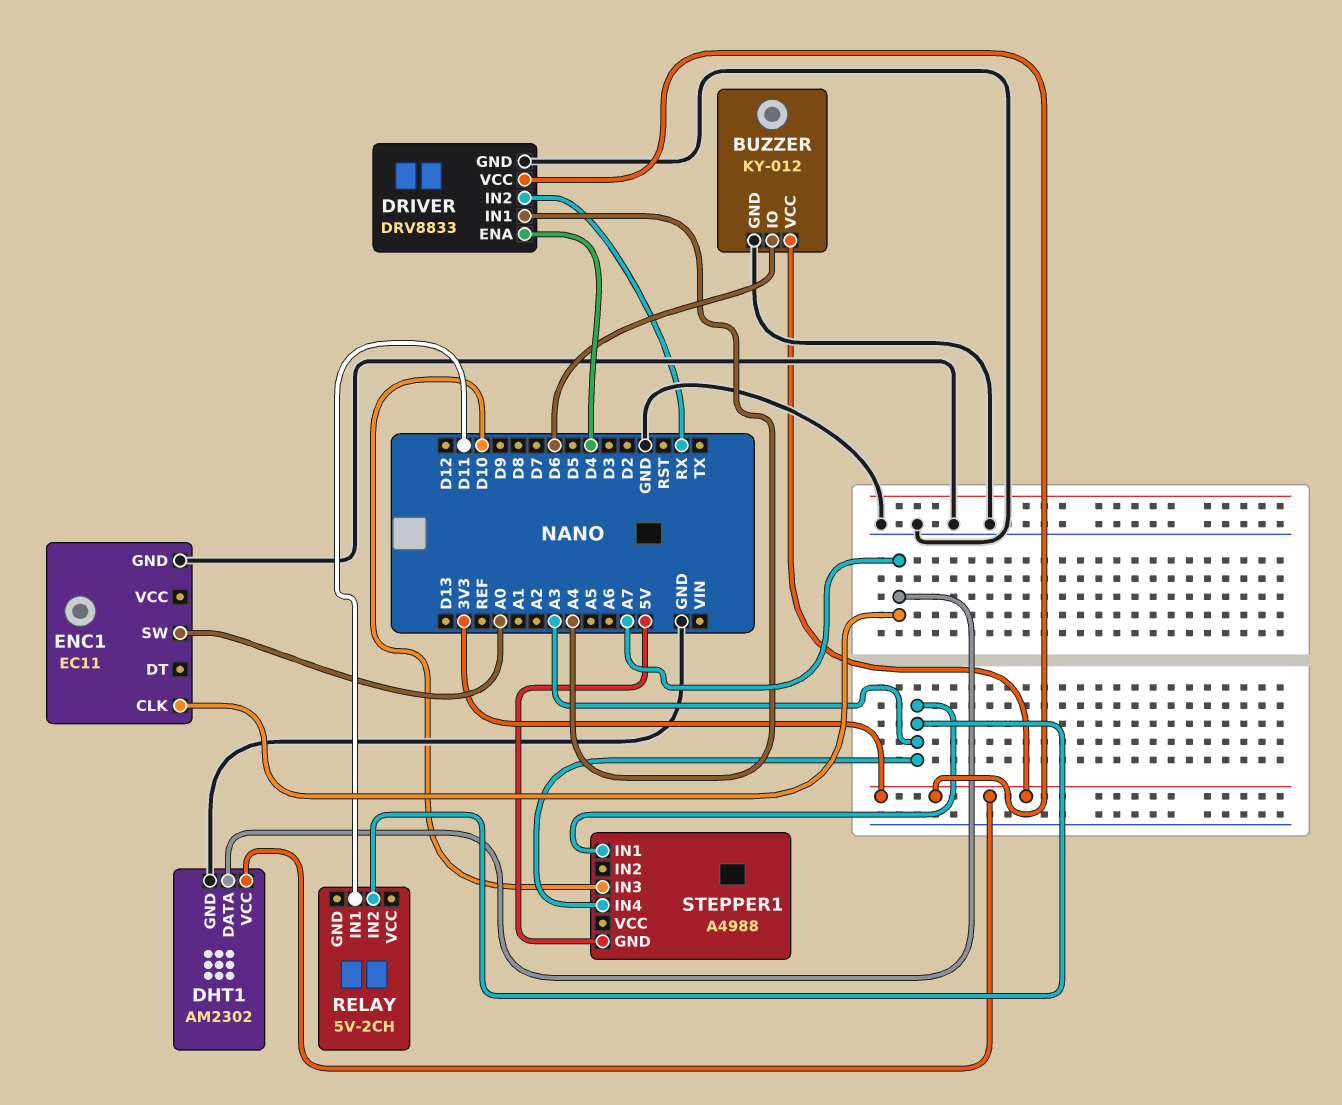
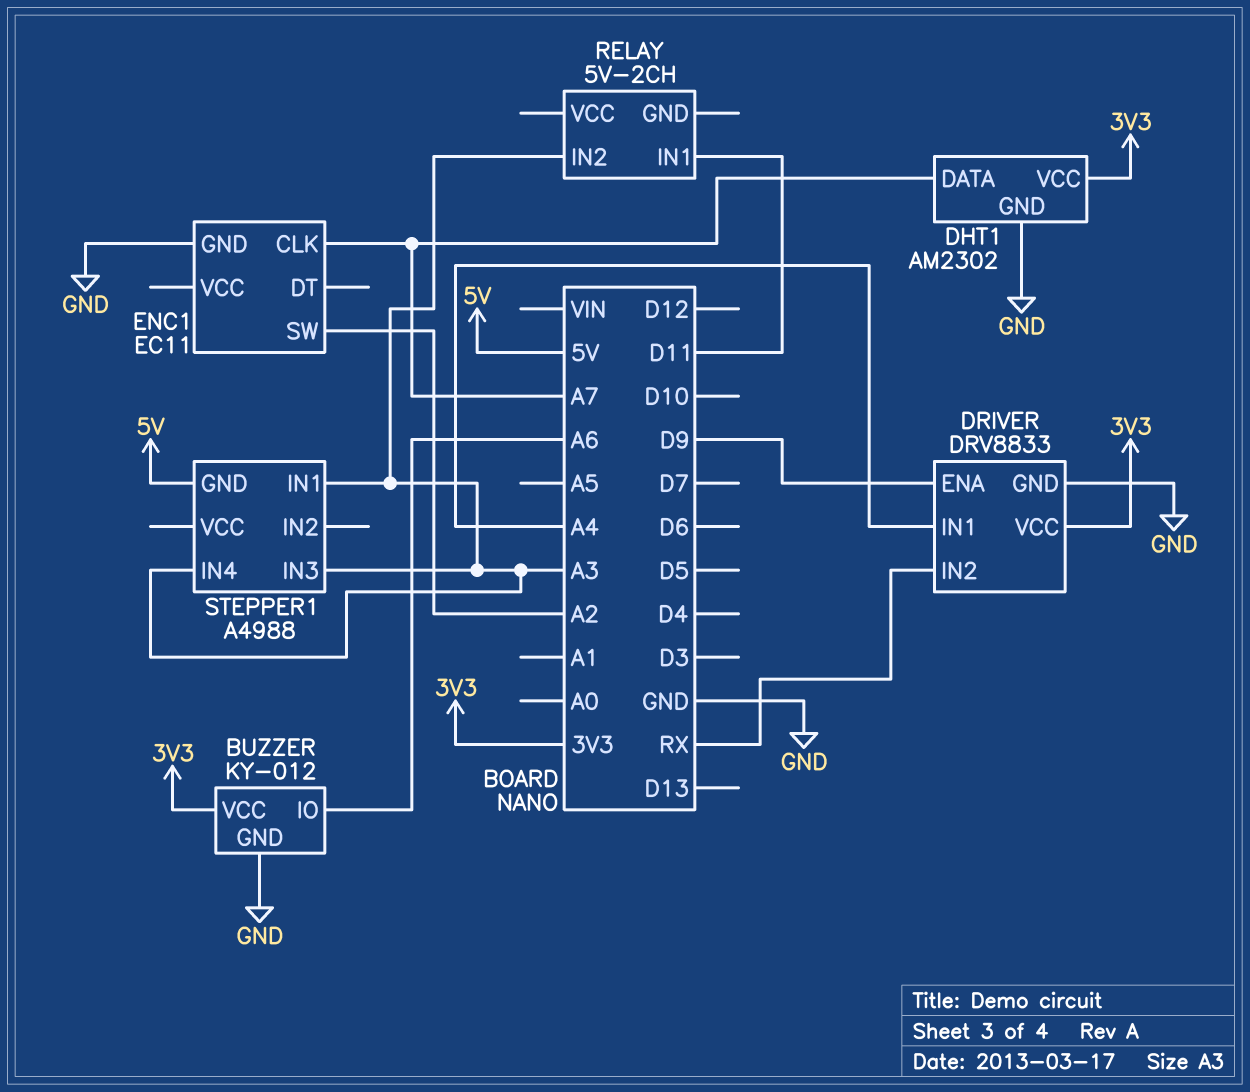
BUZZER pin IO: D6 -> A6
DRIVER pin ENA: D4 -> D9
ENC1 pin SW: A0 -> A2
STEPPER1 pin IN3: D10 -> A3

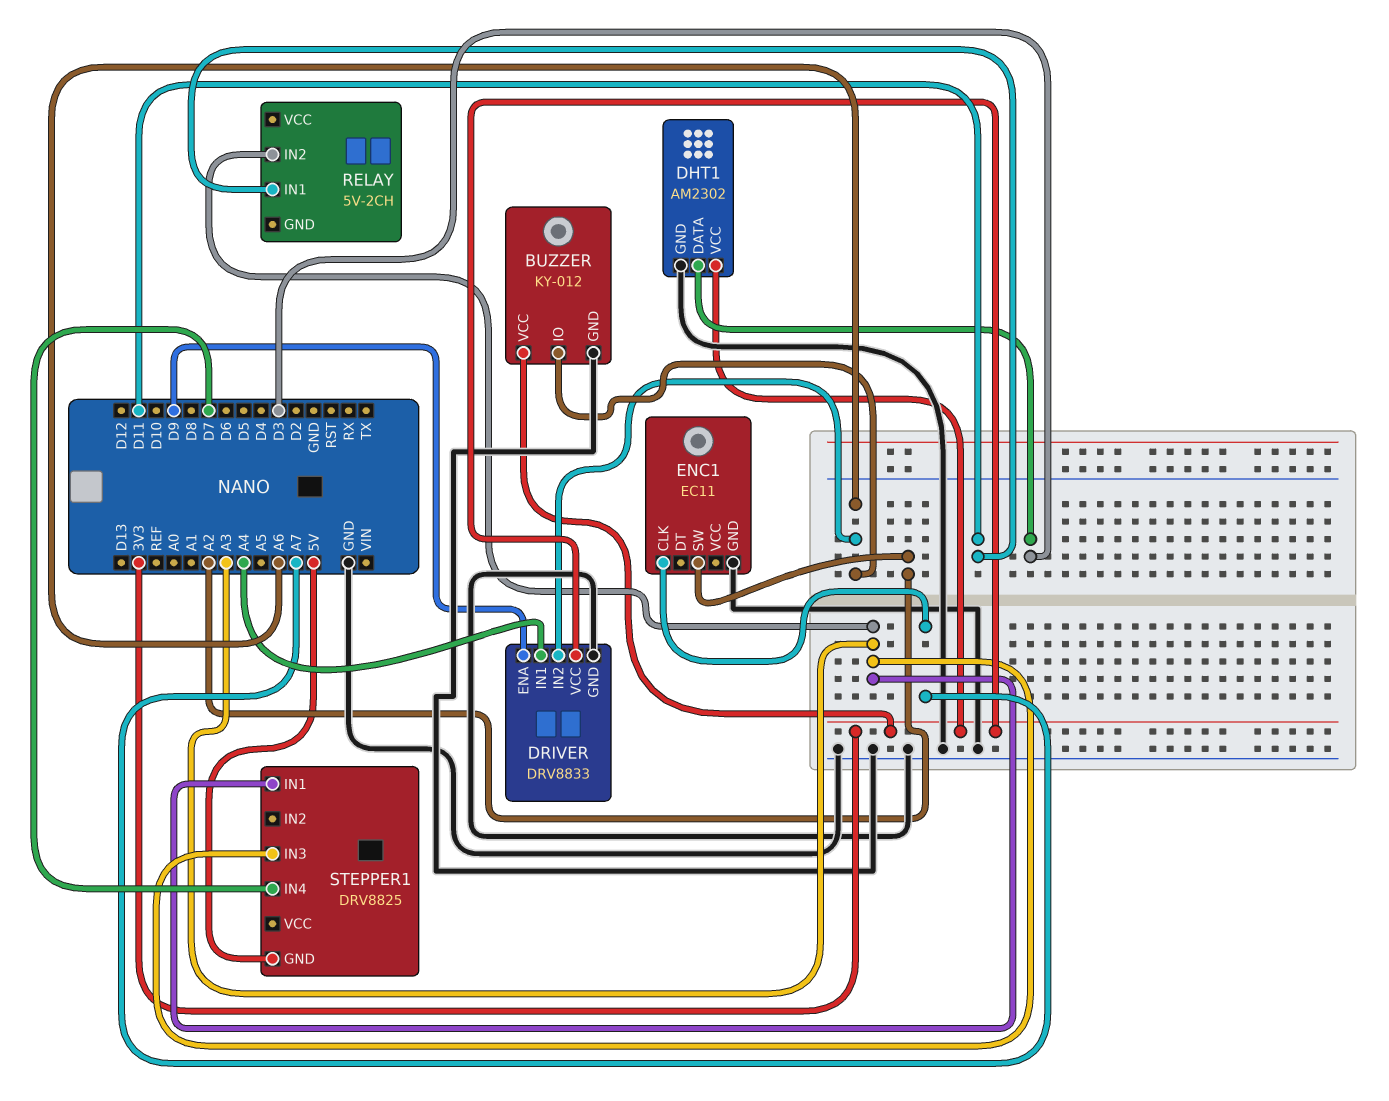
DHT1 pin DATA: A7 -> D3
DRIVER pin IN2: RX -> A6
STEPPER1: A4988 -> DRV8825
STEPPER1 pin IN4: A3 -> D7

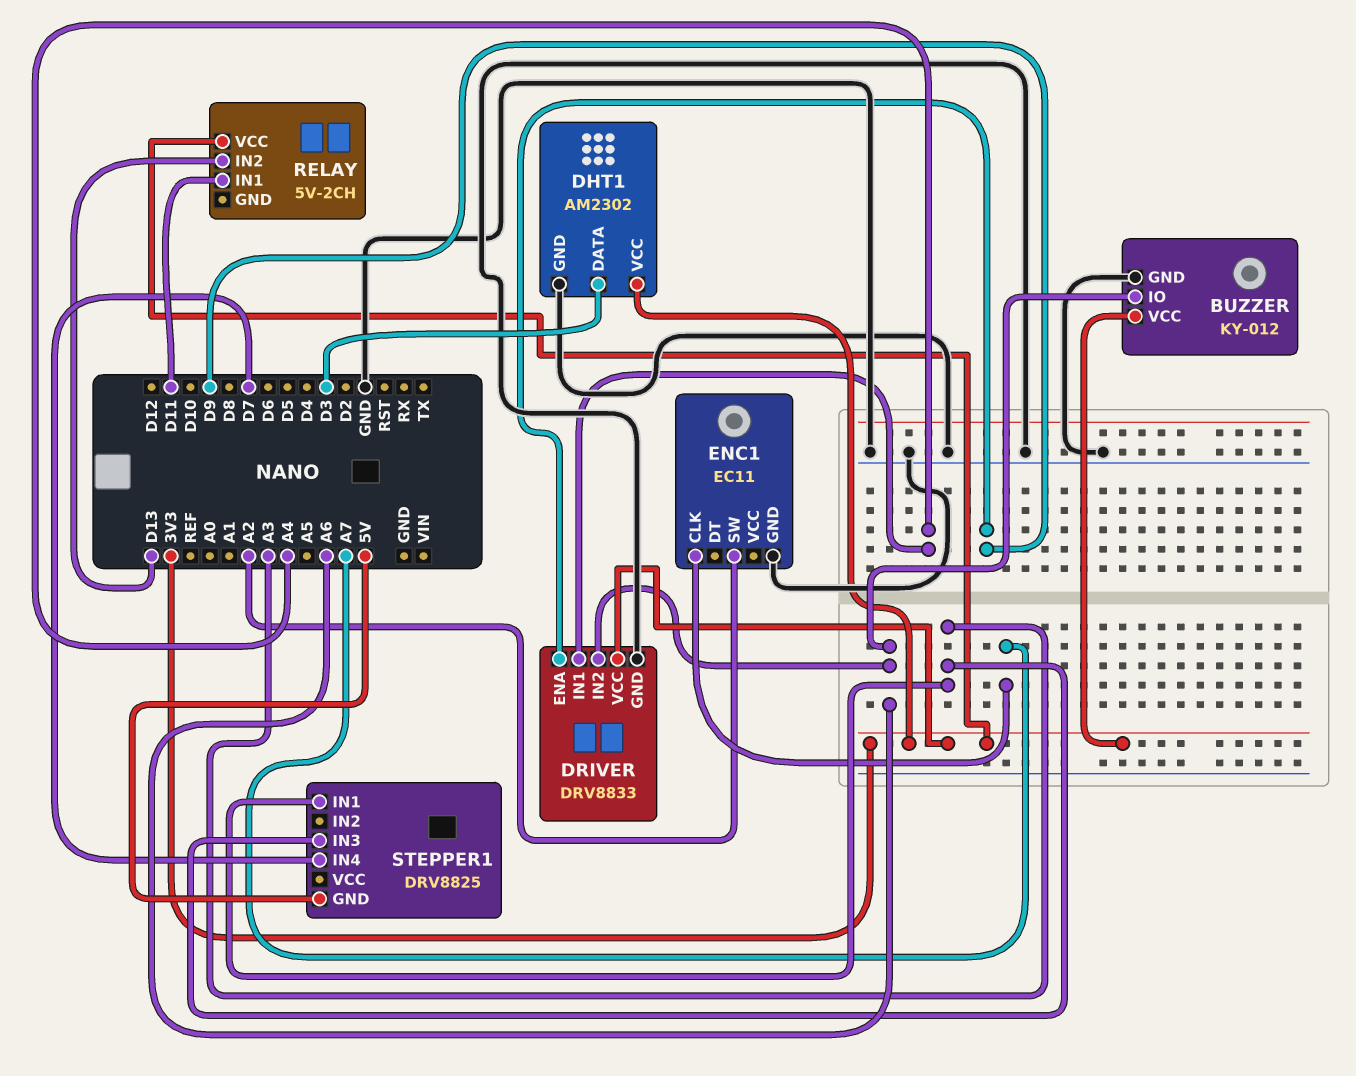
RELAY pin IN2: A3 -> D13
RELAY pin VCC: none -> 3V3

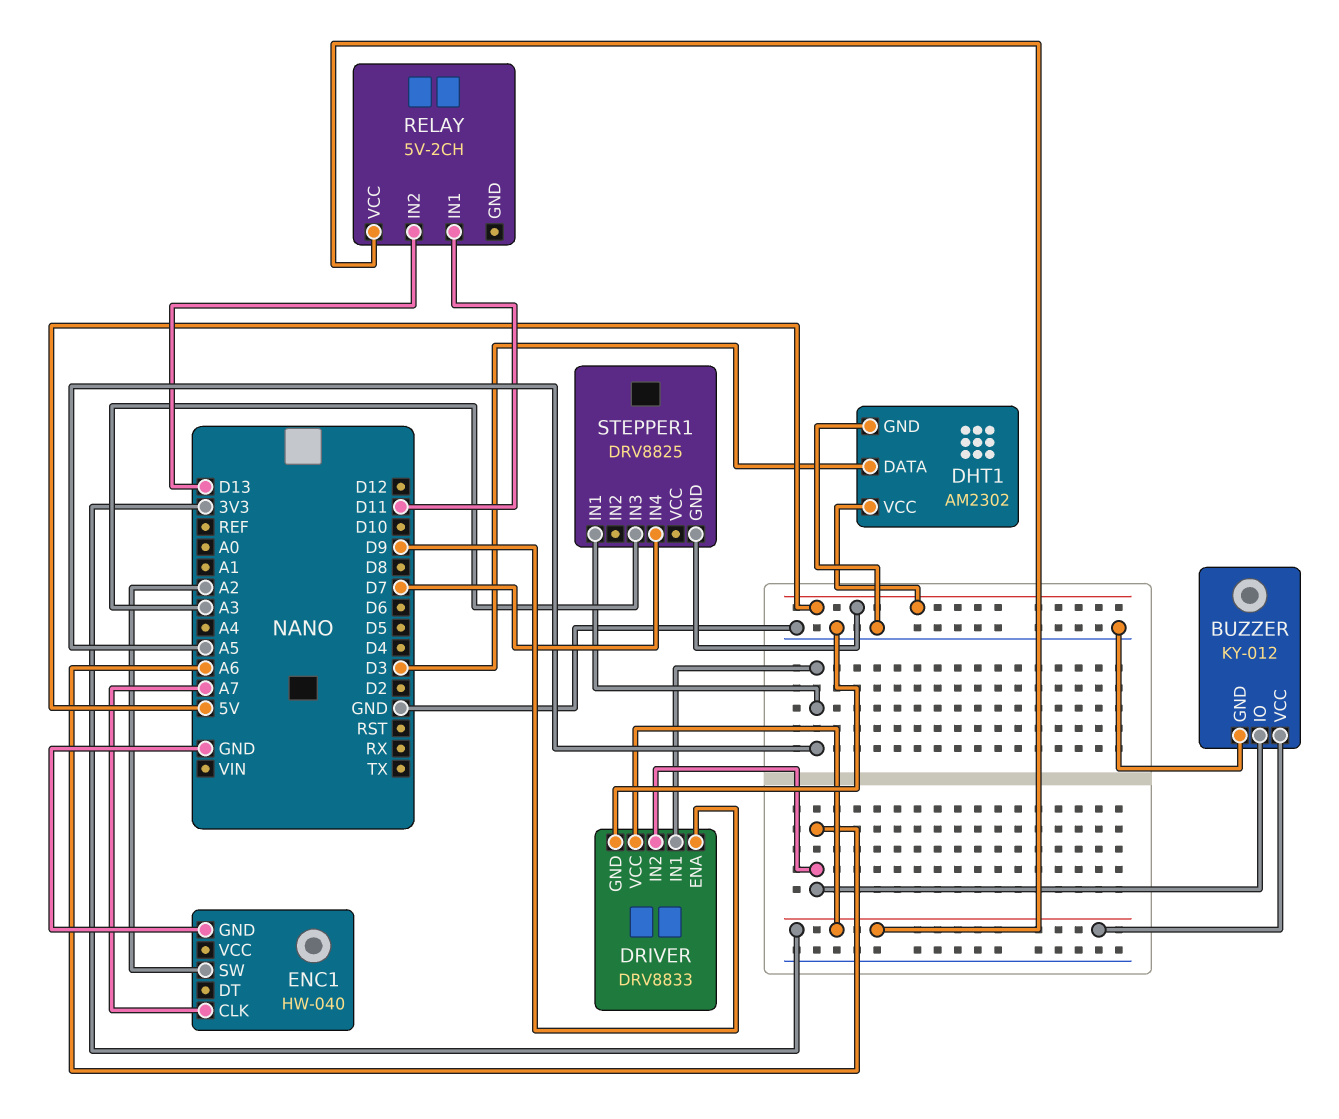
DHT1 pin VCC: 3V3 -> 5V
DRIVER pin IN1: A4 -> A5
ENC1: EC11 -> HW-040
STEPPER1 pin IN1: A3 -> A5

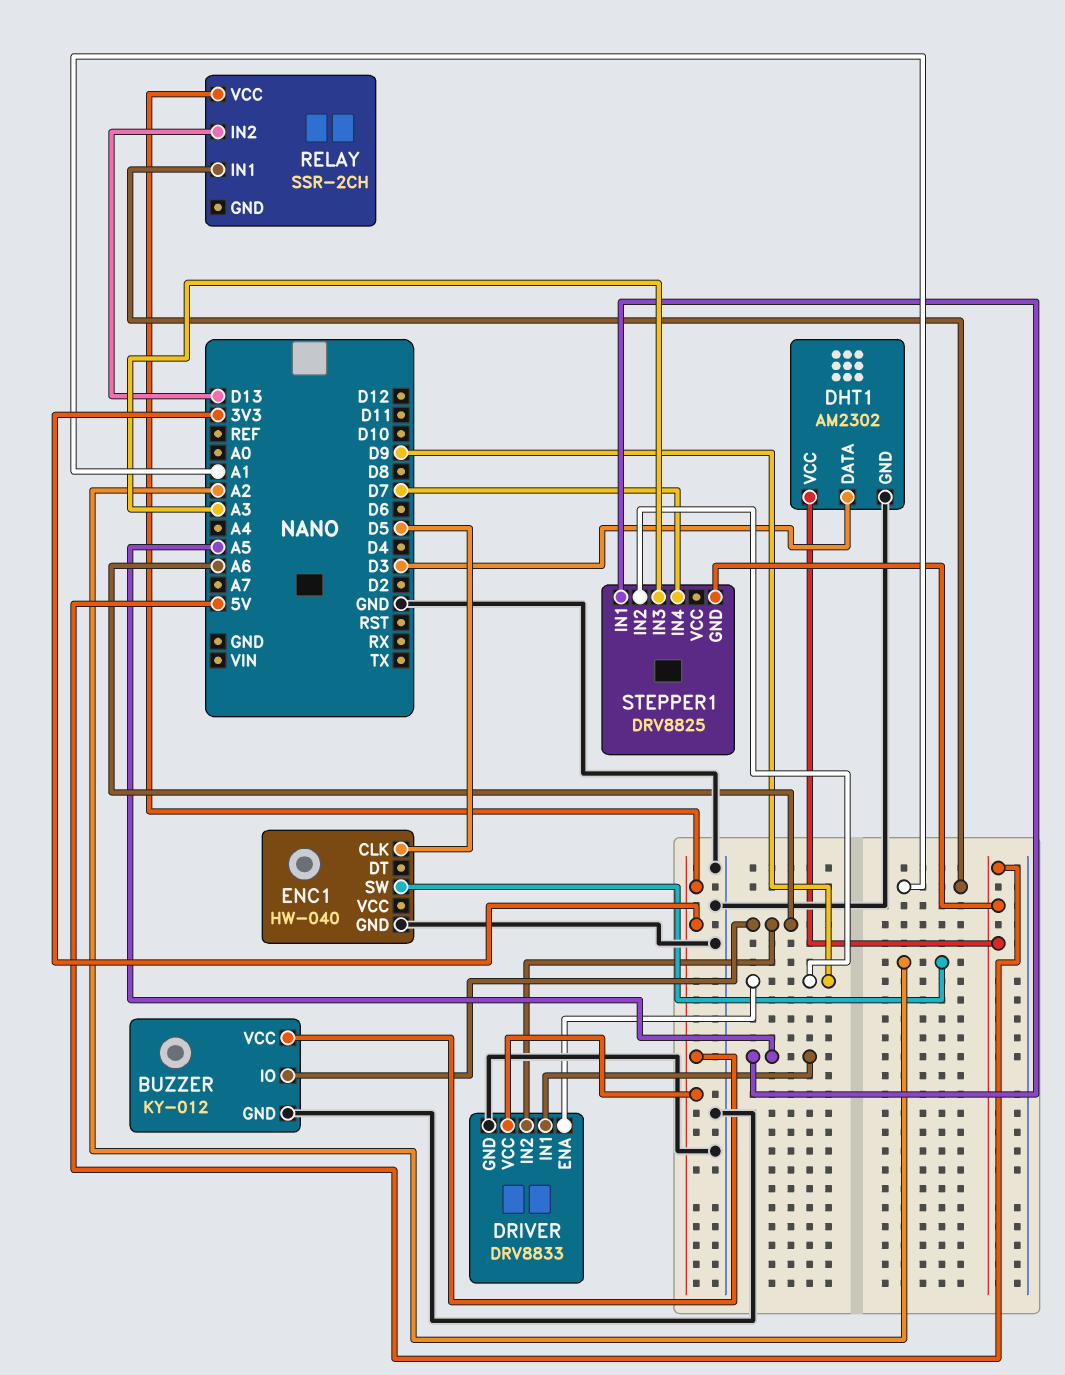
ENC1 pin CLK: A7 -> D5
RELAY: 5V-2CH -> SSR-2CH
RELAY pin IN1: D11 -> A1
STEPPER1 pin IN2: none -> D9

